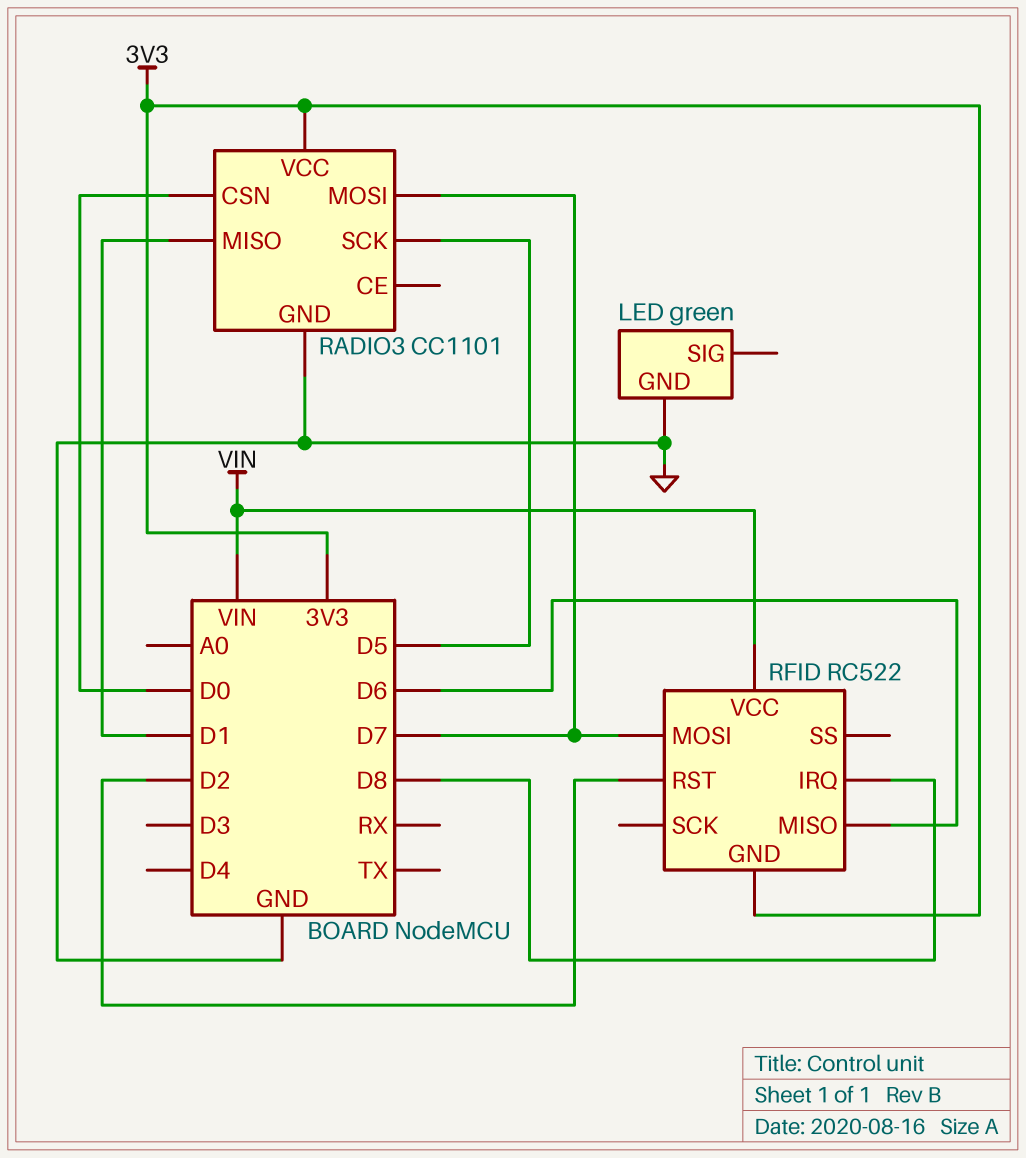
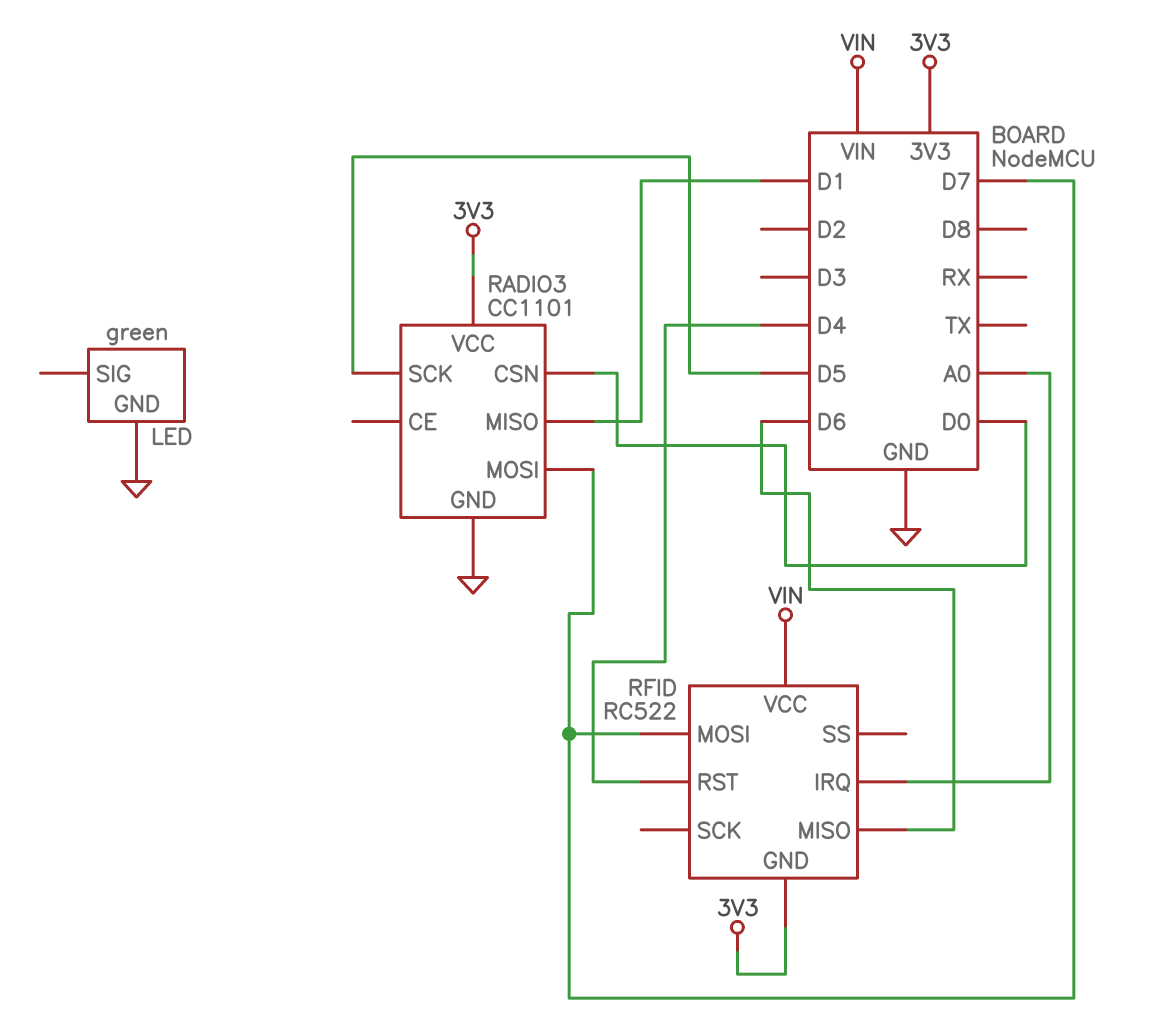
RFID pin IRQ: D8 -> A0
RFID pin RST: D2 -> D4

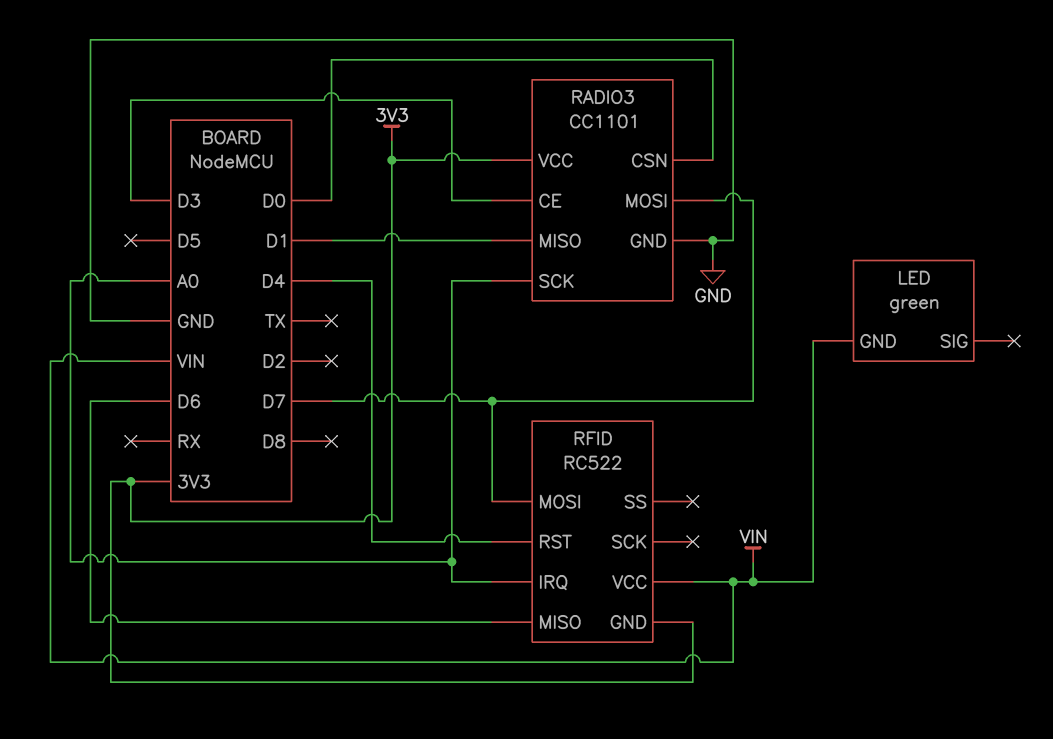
LED pin GND: GND -> VIN
RADIO3 pin CE: none -> D3
RADIO3 pin SCK: D5 -> A0

